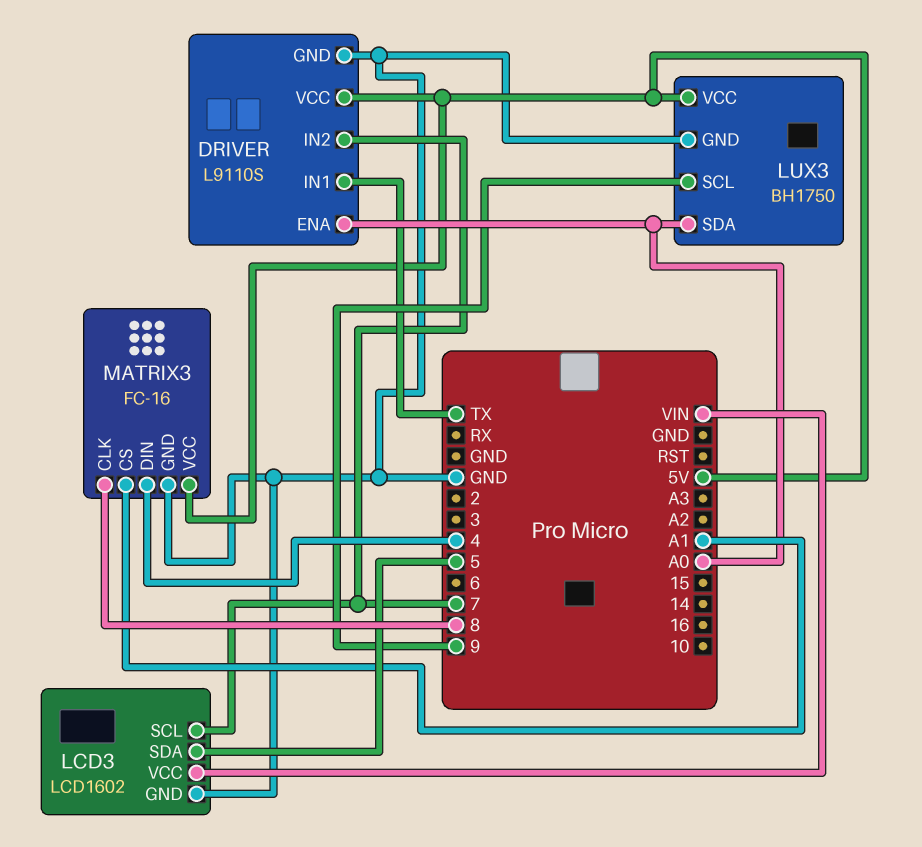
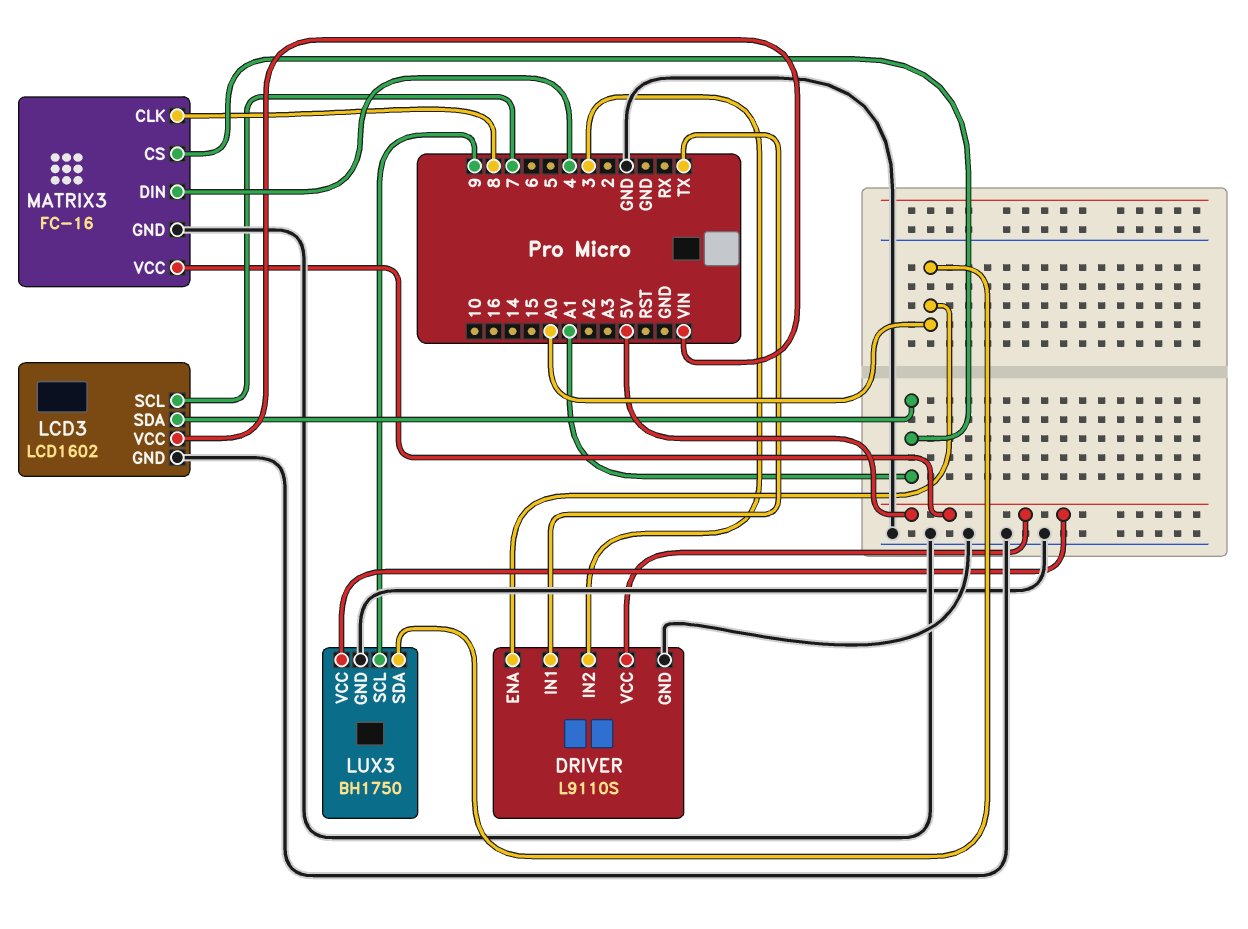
DRIVER pin IN2: 7 -> 3
LCD3 pin SDA: 5 -> A1

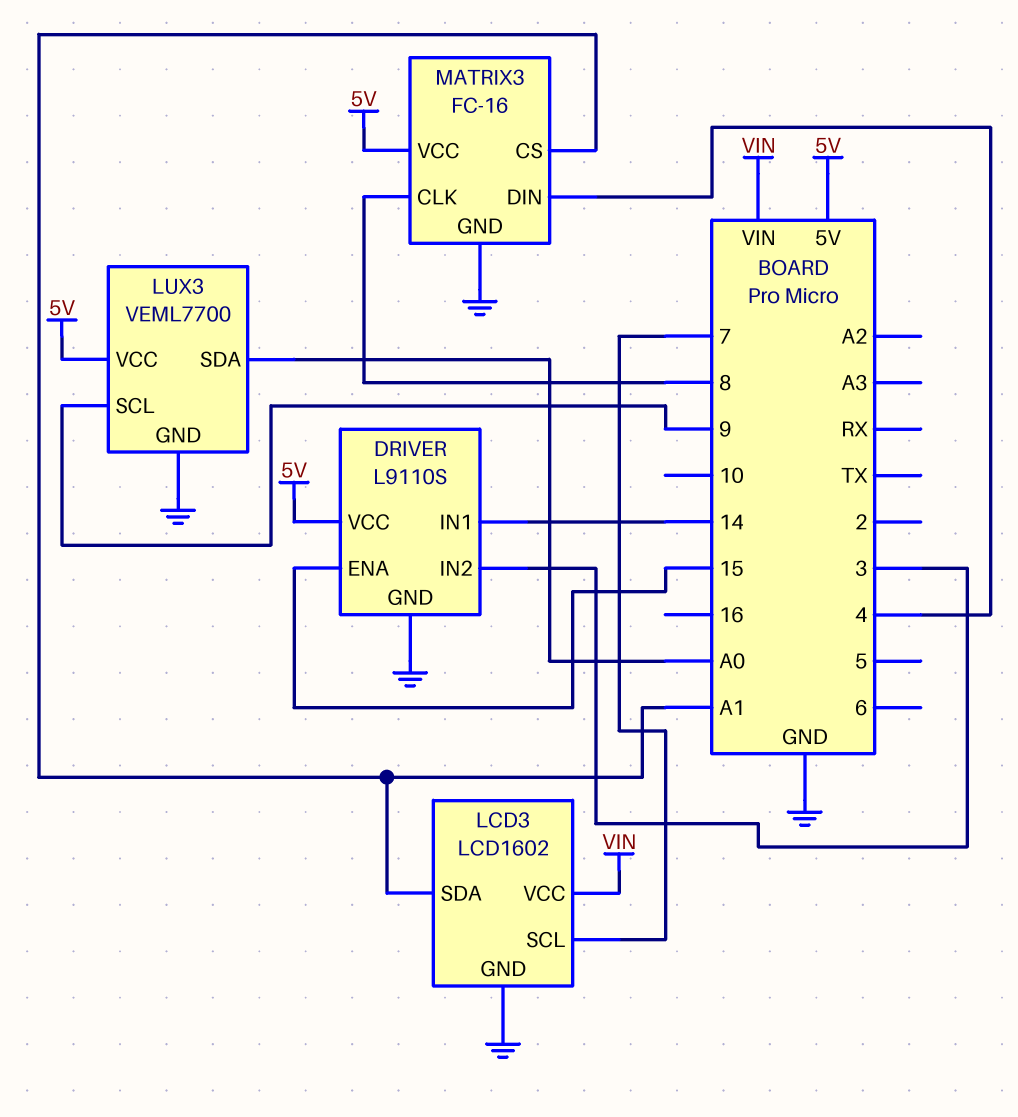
DRIVER pin ENA: A0 -> 15
DRIVER pin IN1: TX -> 14
LUX3: BH1750 -> VEML7700

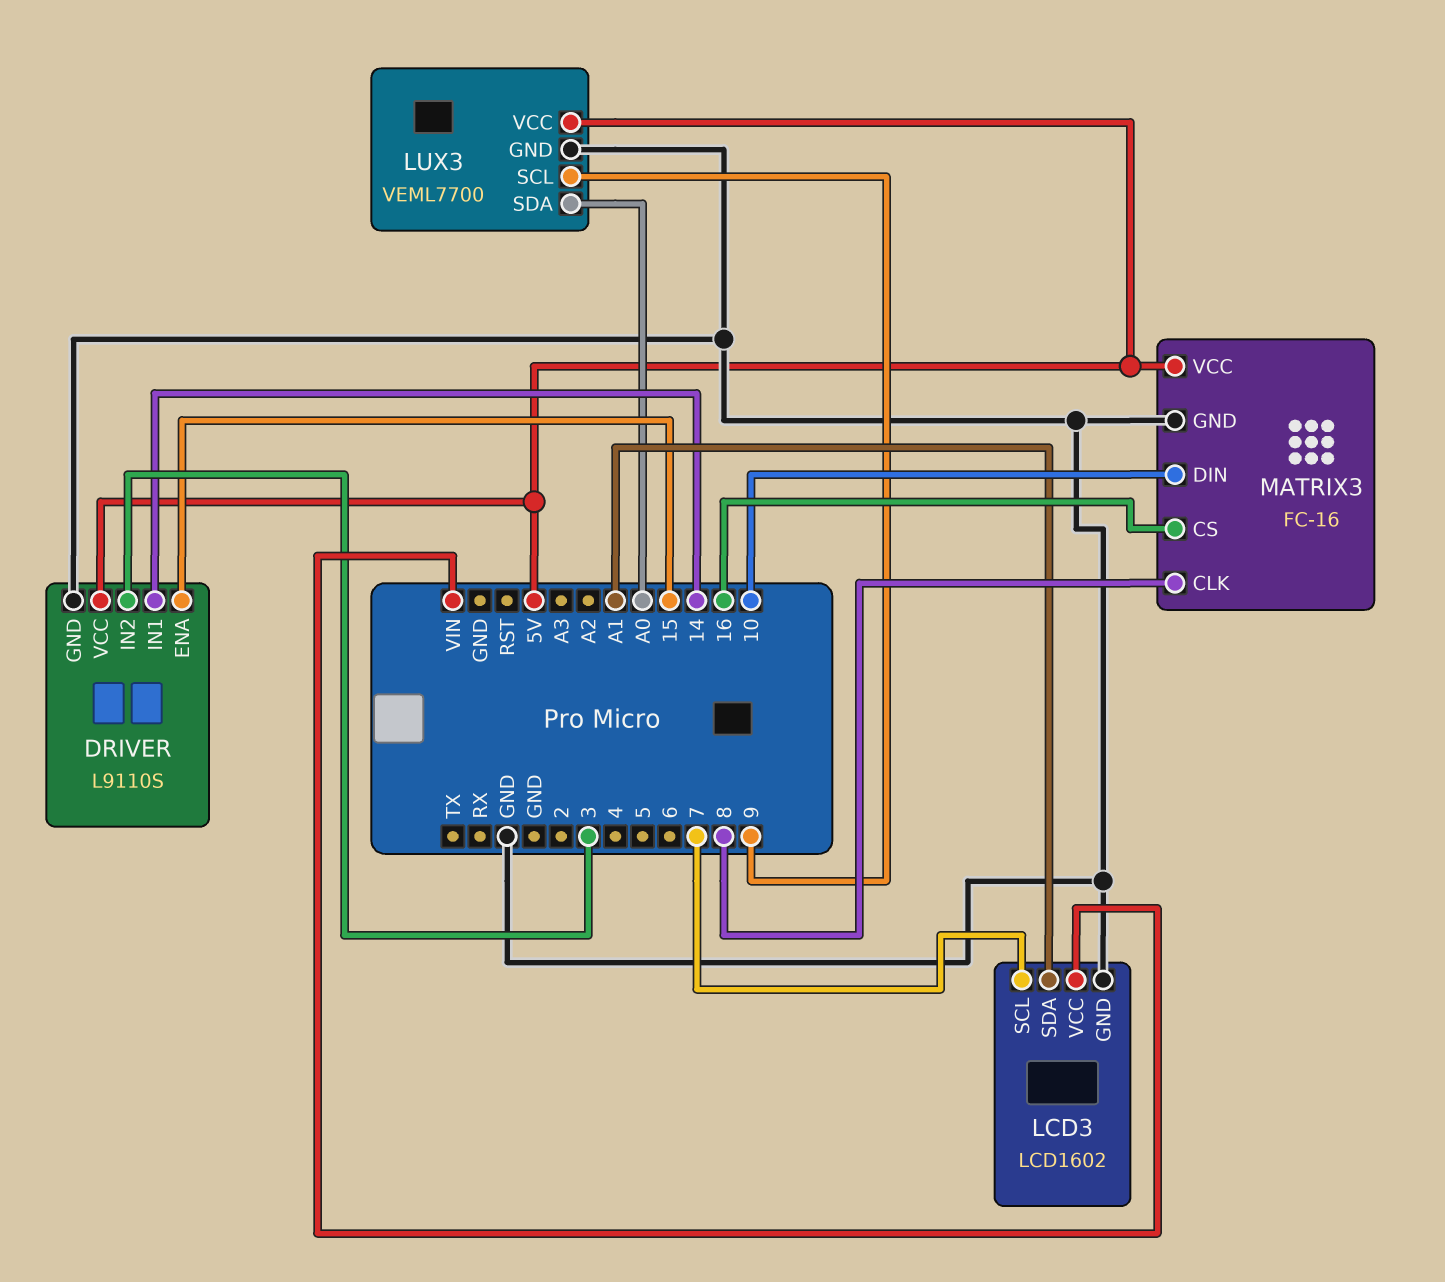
MATRIX3 pin CS: A1 -> 16
MATRIX3 pin DIN: 4 -> 10

